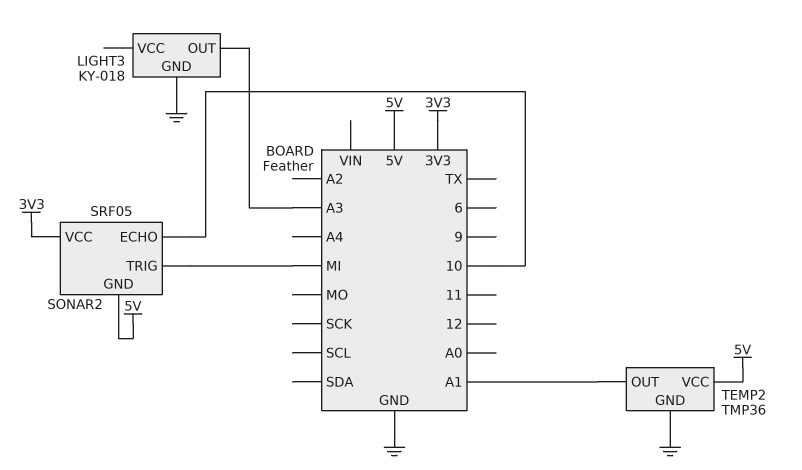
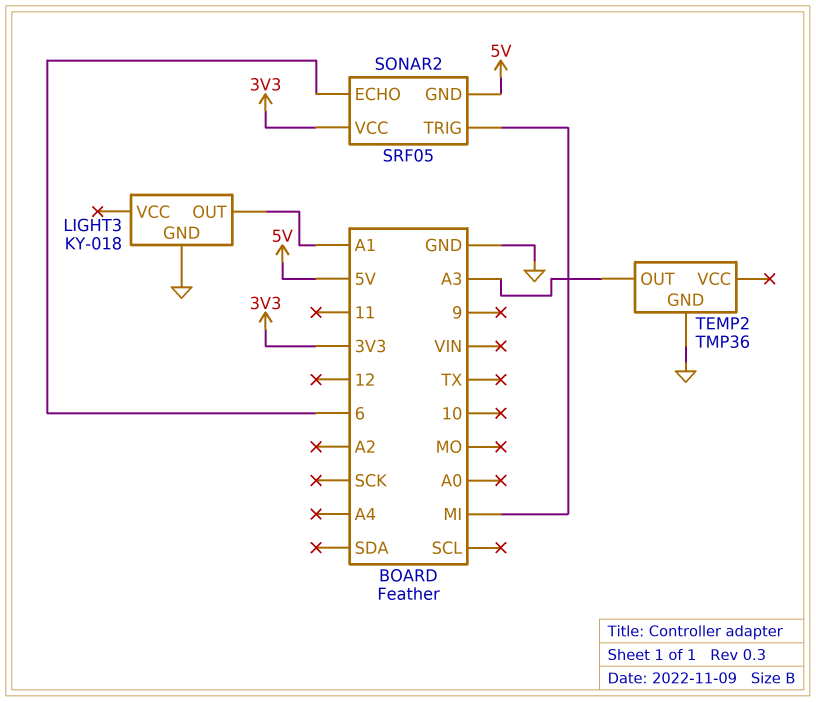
LIGHT3 pin OUT: A3 -> A1
SONAR2 pin ECHO: 10 -> 6
TEMP2 pin OUT: A1 -> A3
TEMP2 pin VCC: 5V -> none

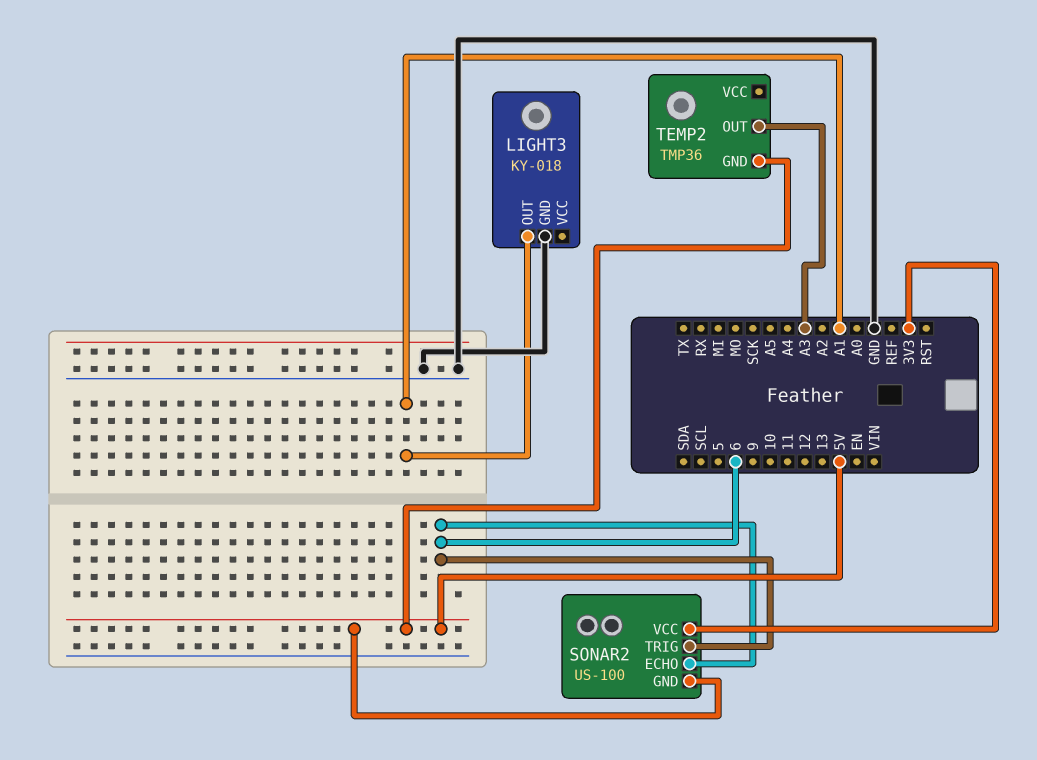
SONAR2: SRF05 -> US-100
SONAR2 pin TRIG: MI -> 6
TEMP2 pin GND: GND -> 5V

